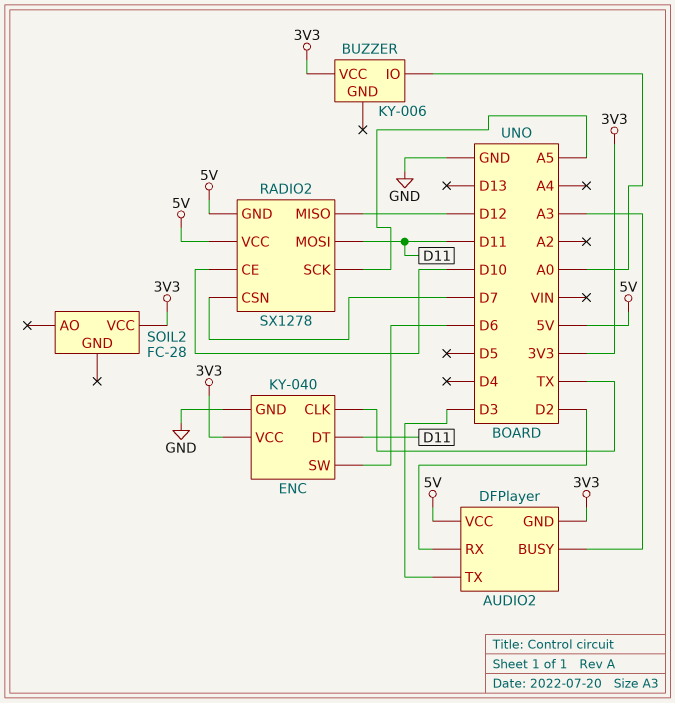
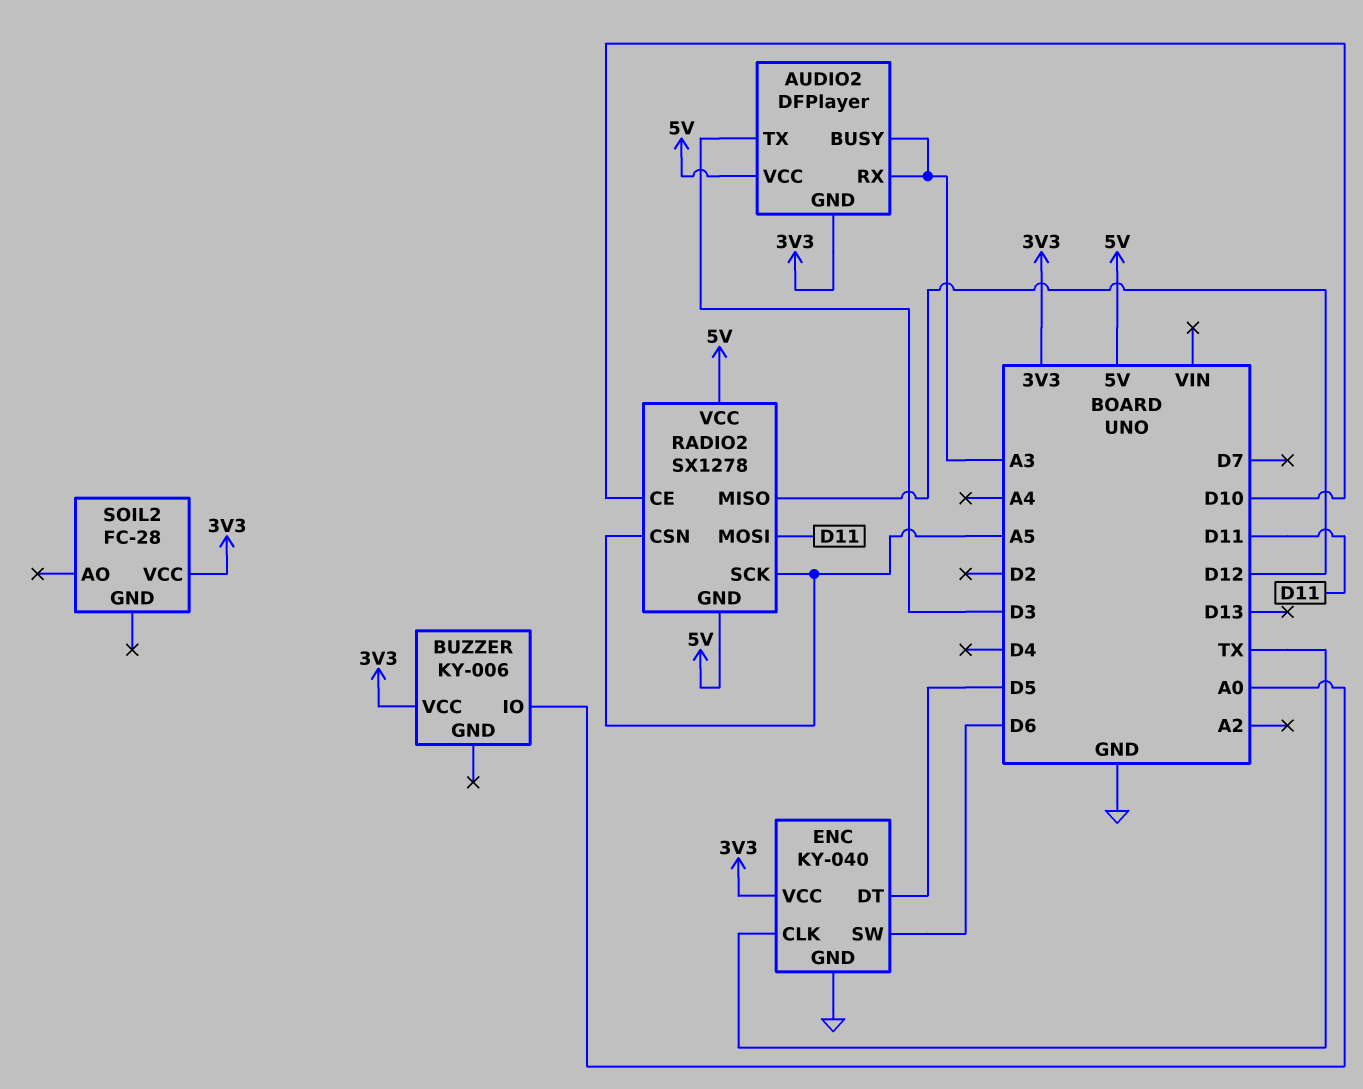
AUDIO2 pin RX: D2 -> A3
ENC pin DT: D11 -> D5
RADIO2 pin CSN: D7 -> A5

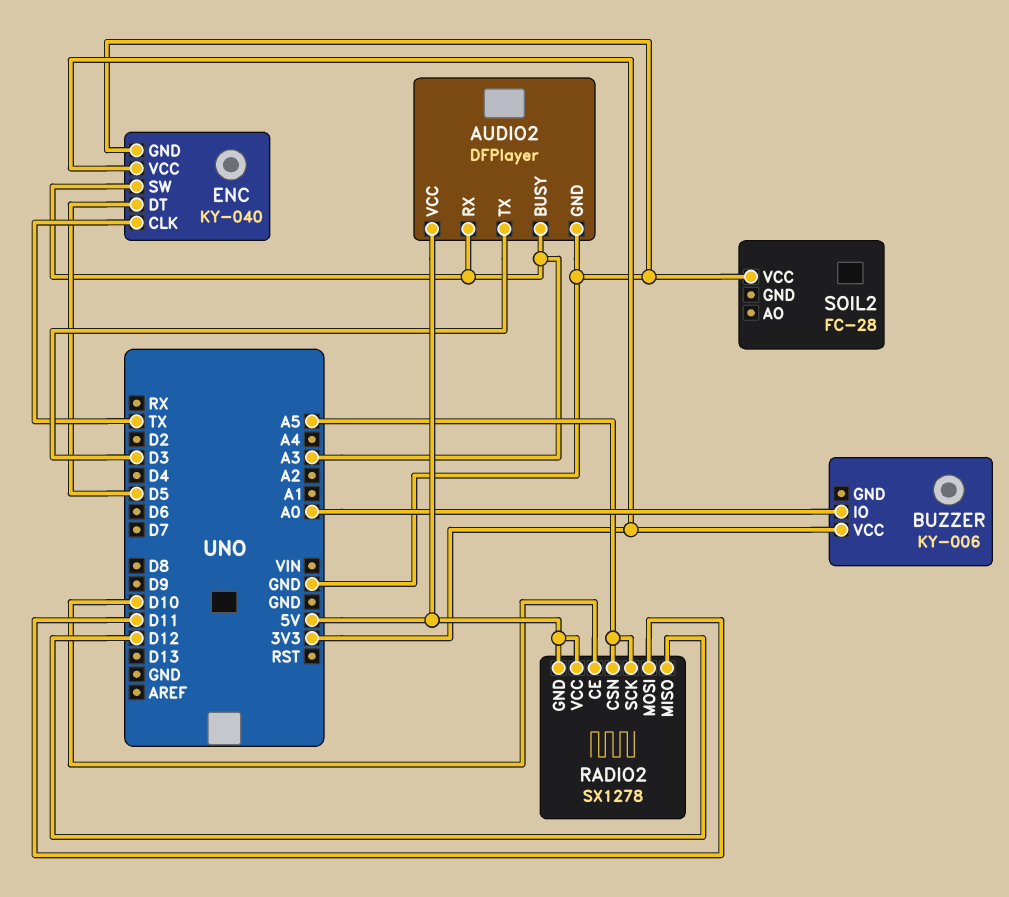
AUDIO2 pin GND: 3V3 -> GND
ENC pin SW: D6 -> A3
SOIL2 pin VCC: 3V3 -> GND

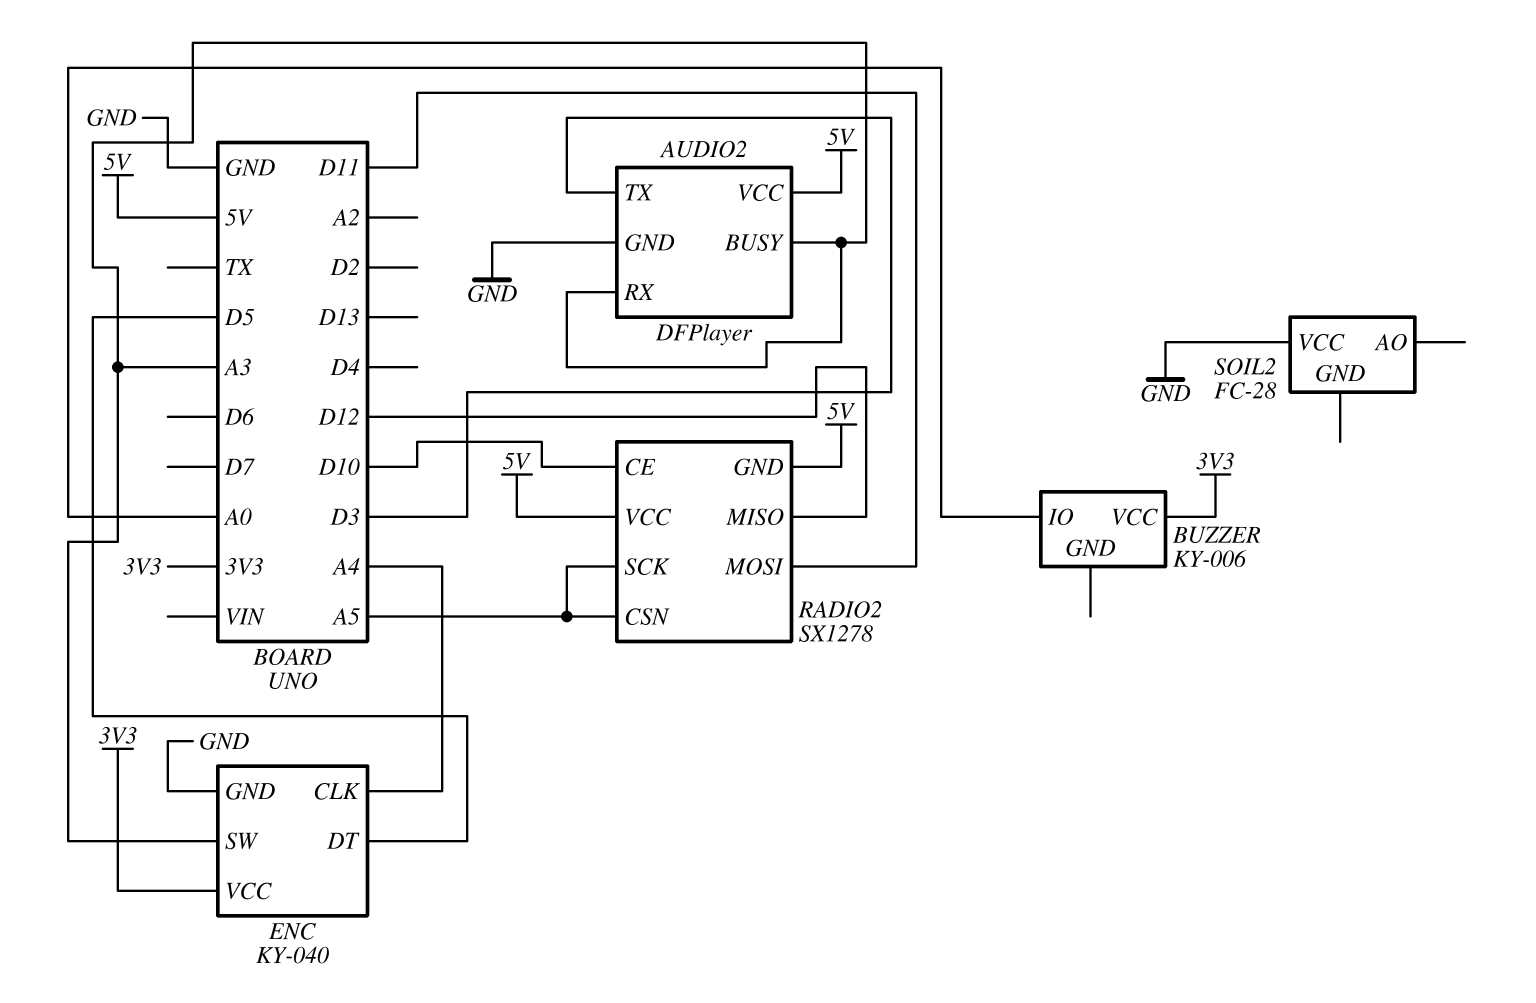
ENC pin CLK: TX -> A4

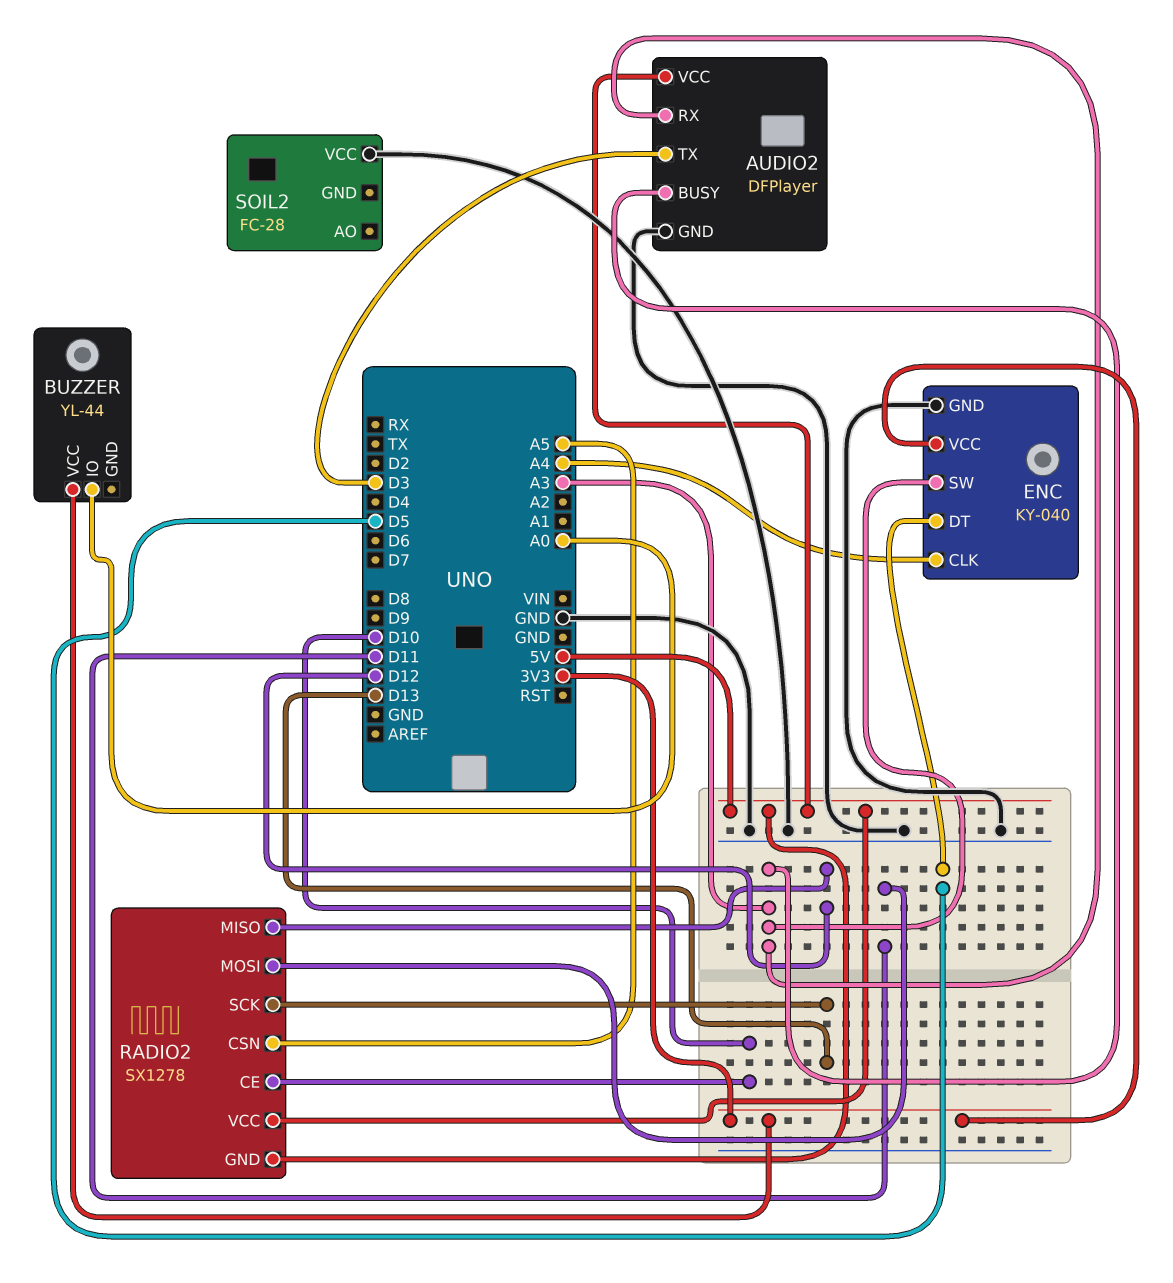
BUZZER: KY-006 -> YL-44
RADIO2 pin SCK: A5 -> D13

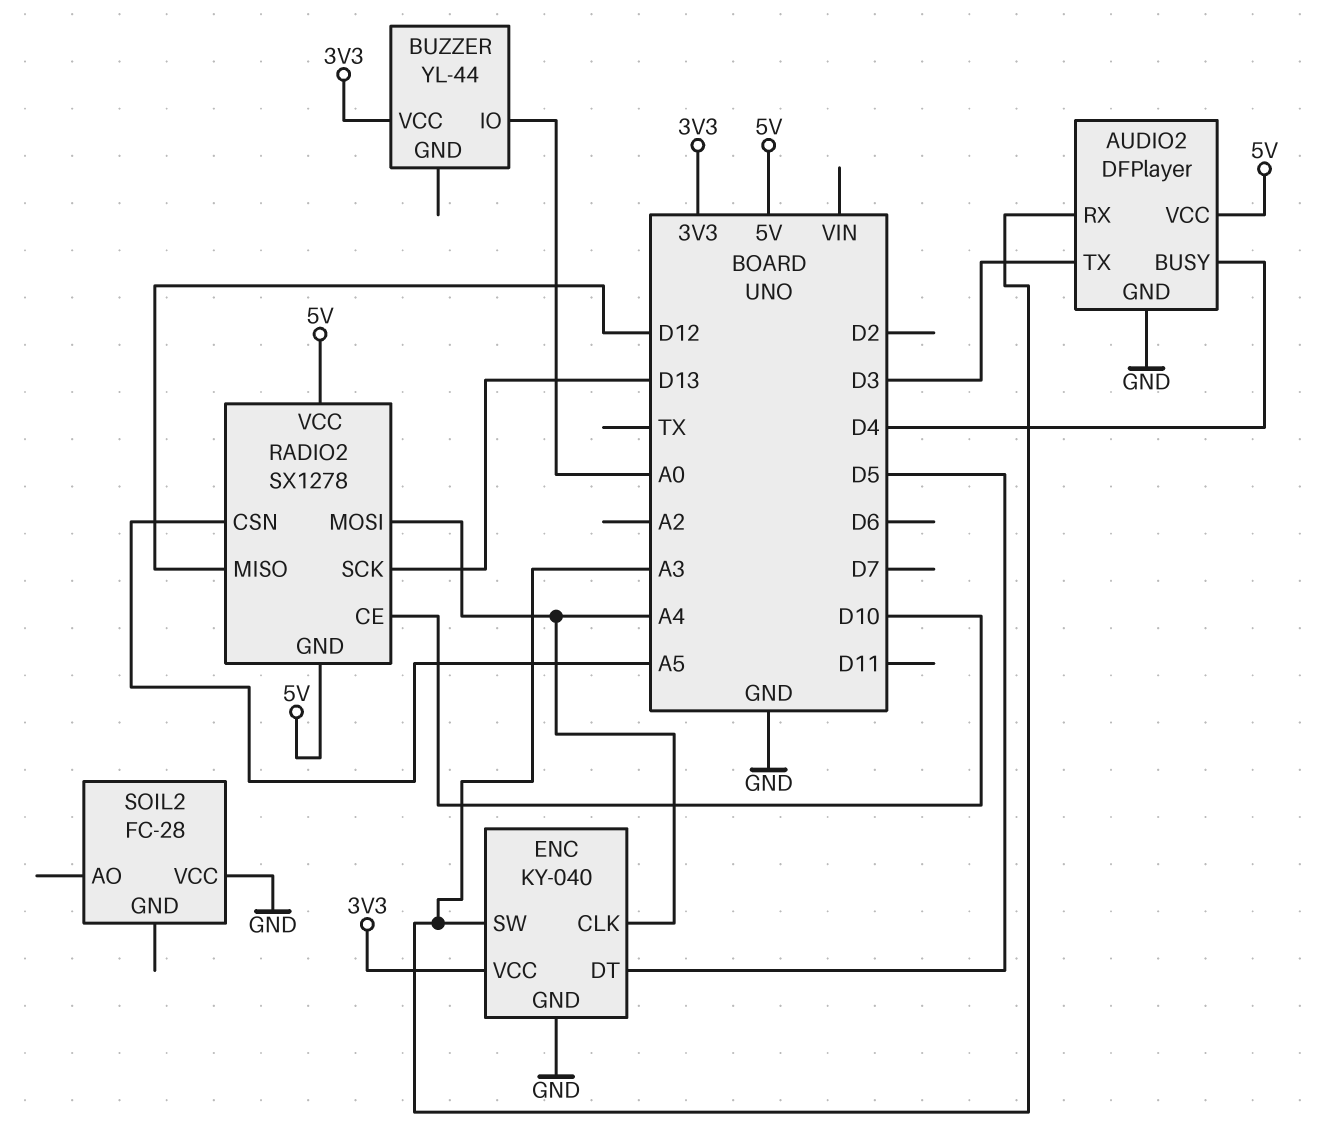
AUDIO2 pin BUSY: A3 -> D4
RADIO2 pin MOSI: D11 -> A4

